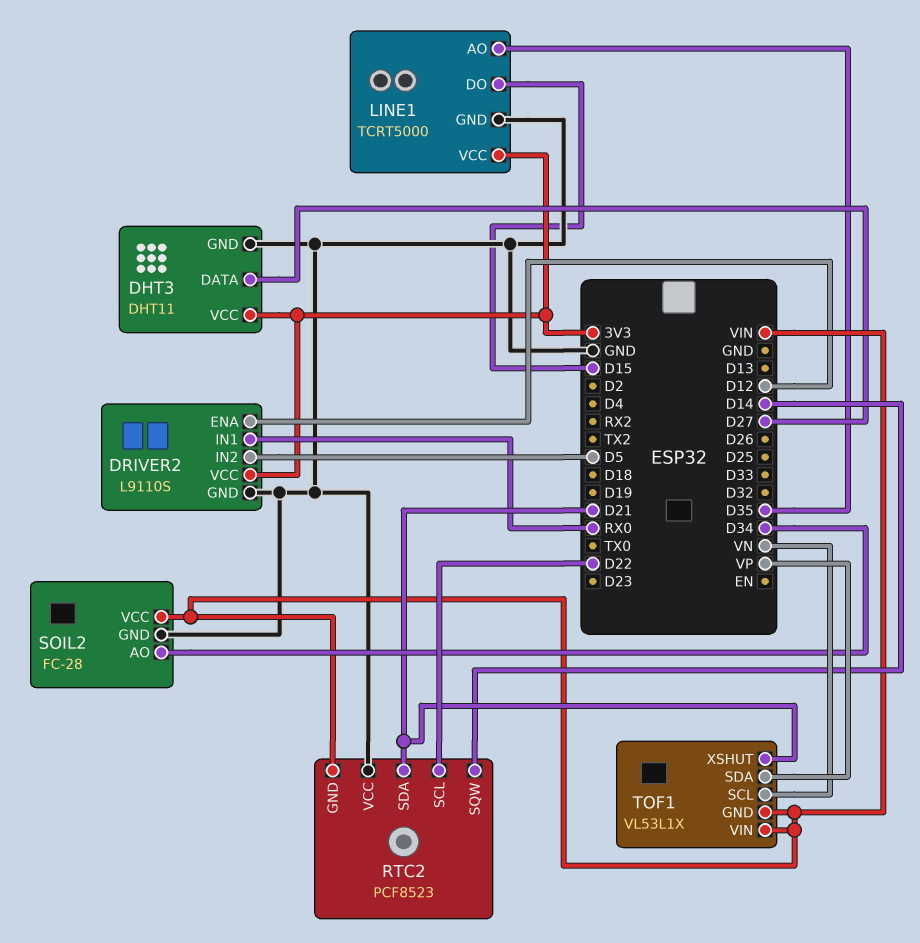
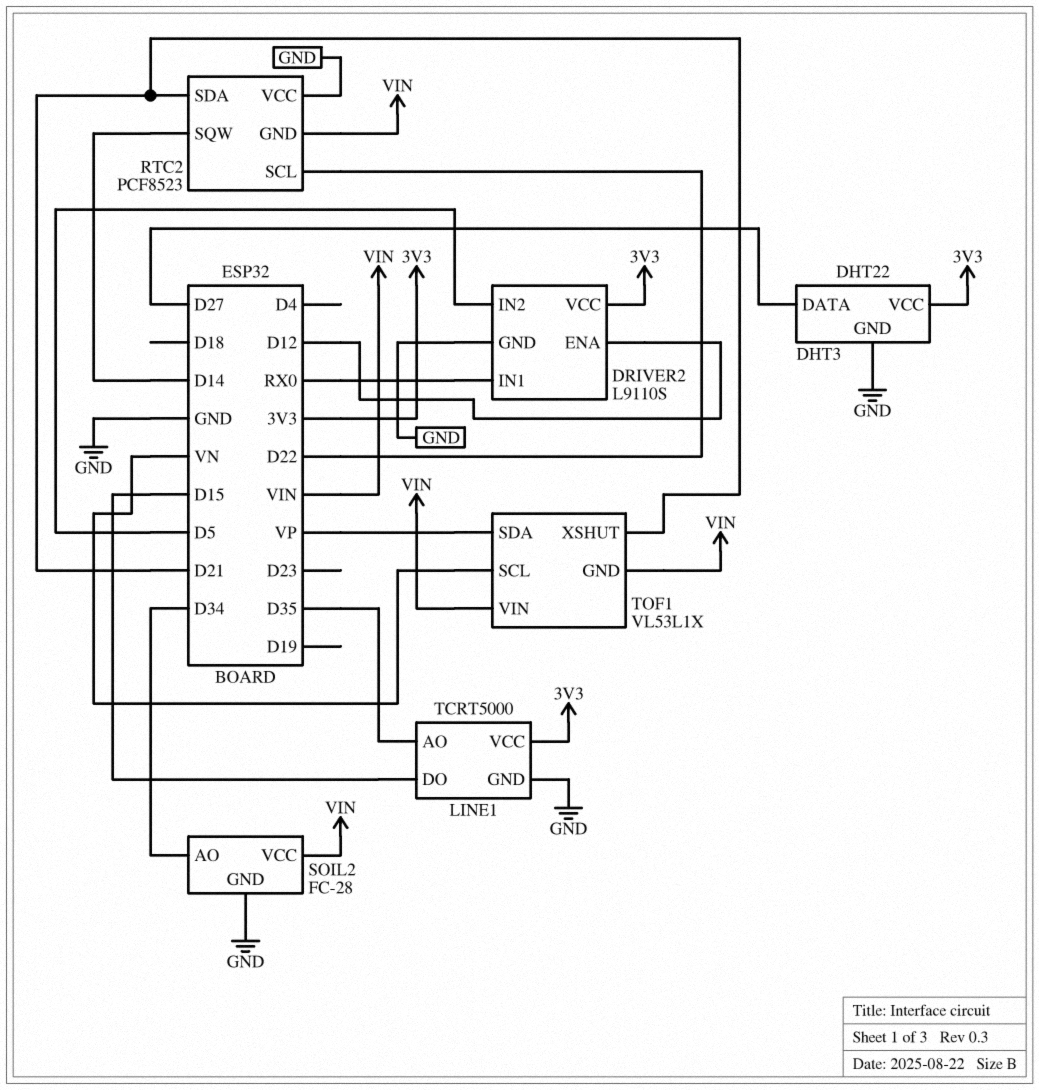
DHT3: DHT11 -> DHT22

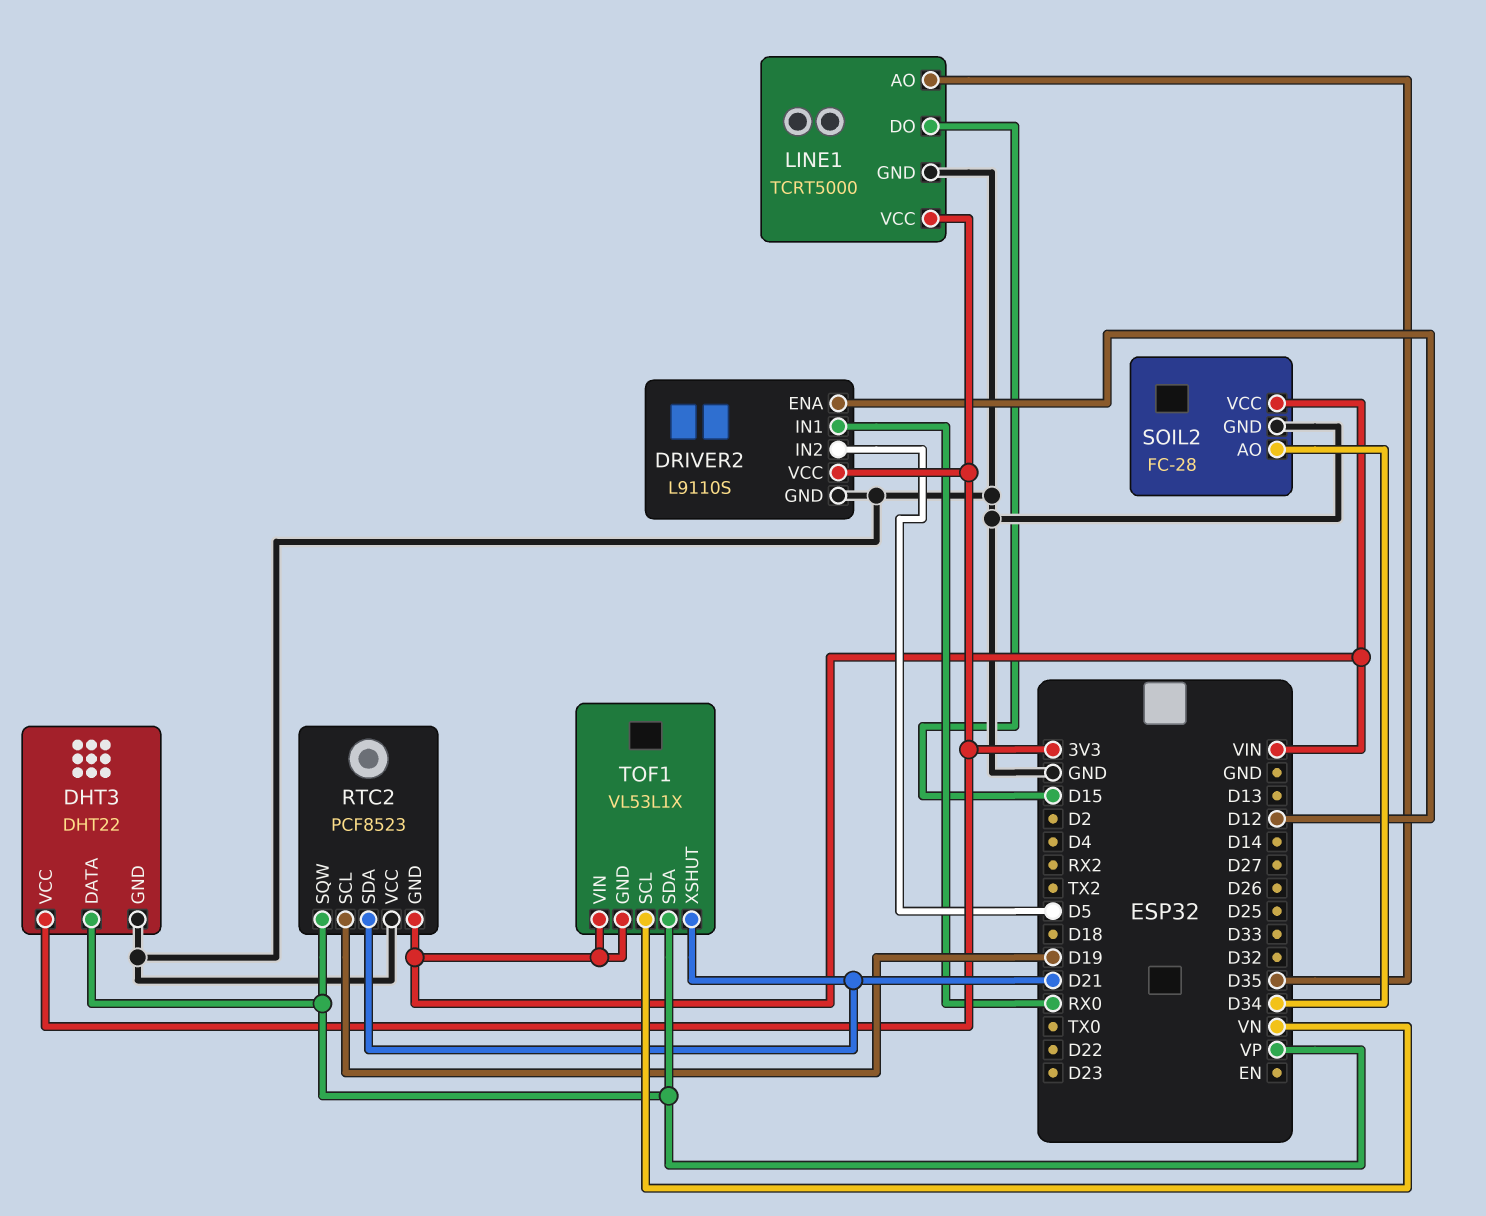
DHT3 pin DATA: D27 -> VP
RTC2 pin SCL: D22 -> D19
RTC2 pin SQW: D14 -> VP

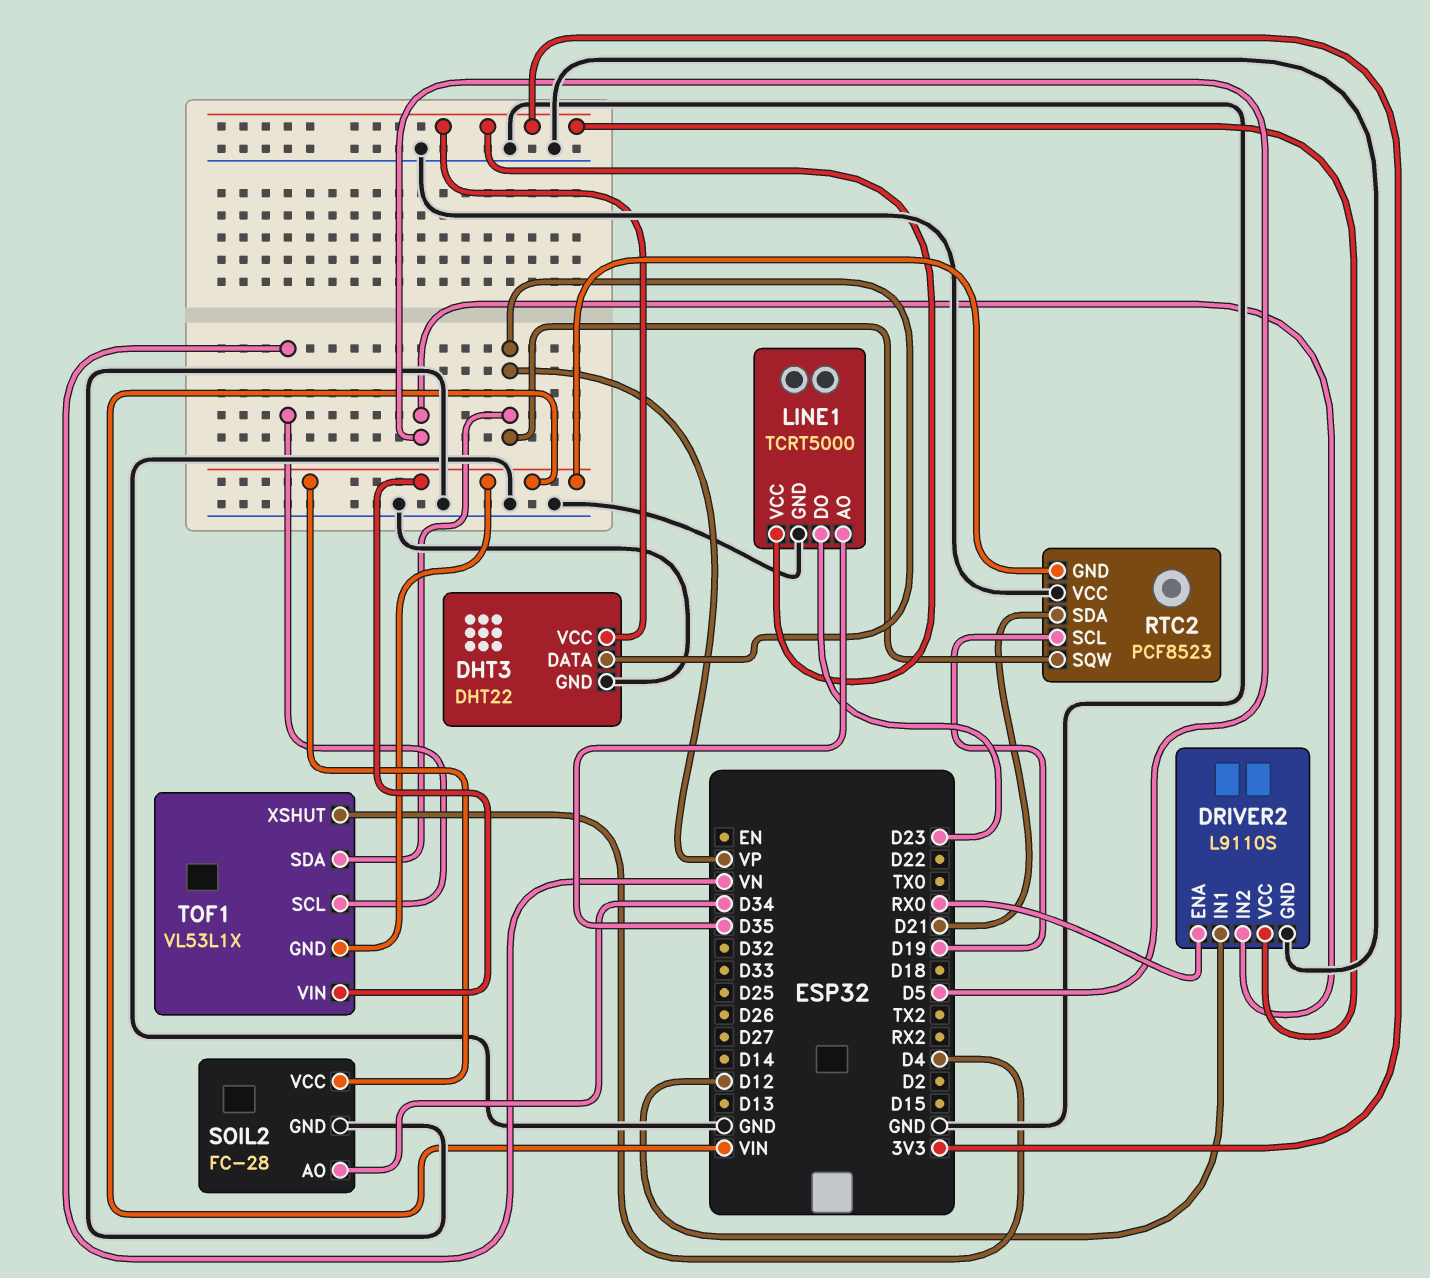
DRIVER2 pin ENA: D12 -> RX0
DRIVER2 pin IN1: RX0 -> D12
LINE1 pin DO: D15 -> D23
TOF1 pin XSHUT: D21 -> D4

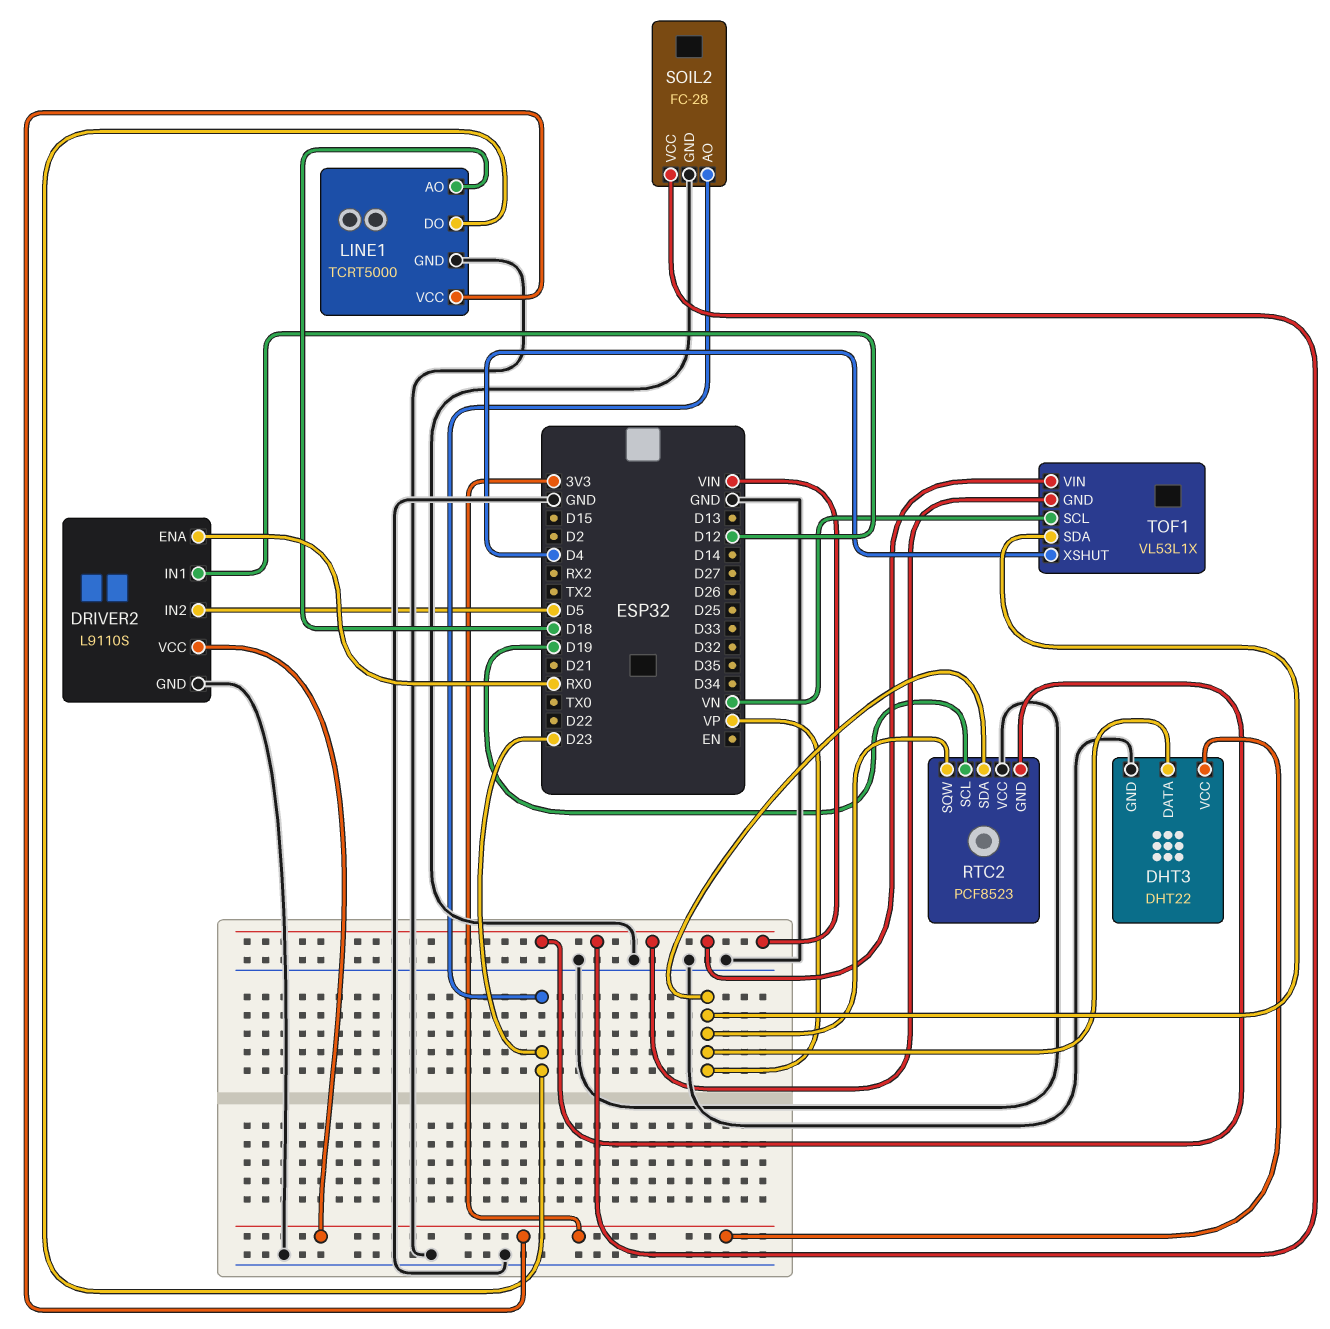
LINE1 pin AO: D35 -> D18
RTC2 pin SDA: D21 -> VP
SOIL2 pin AO: D34 -> D23

